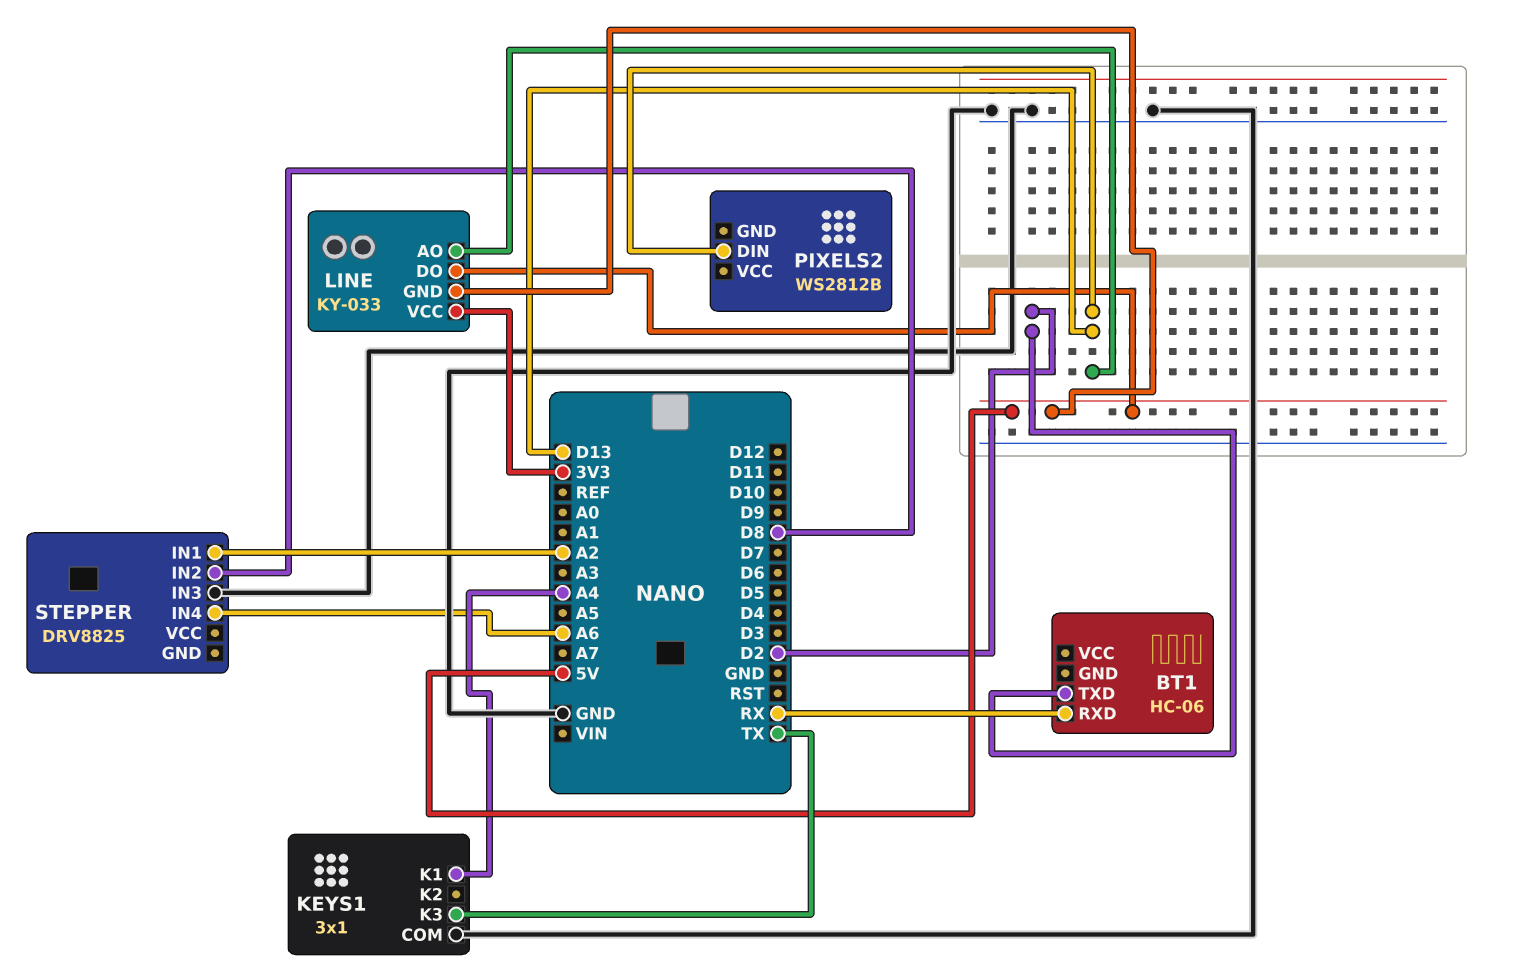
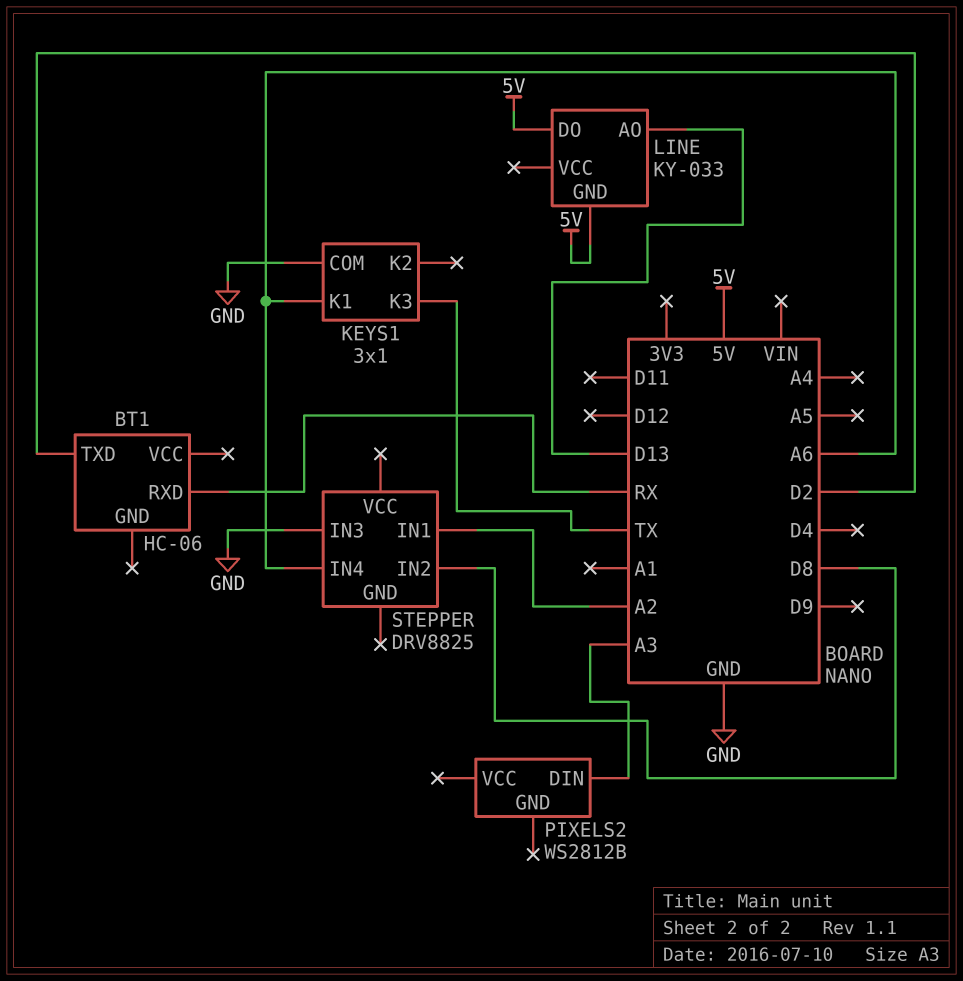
KEYS1 pin K1: A4 -> A6
LINE pin VCC: 3V3 -> none
PIXELS2 pin DIN: D13 -> A3

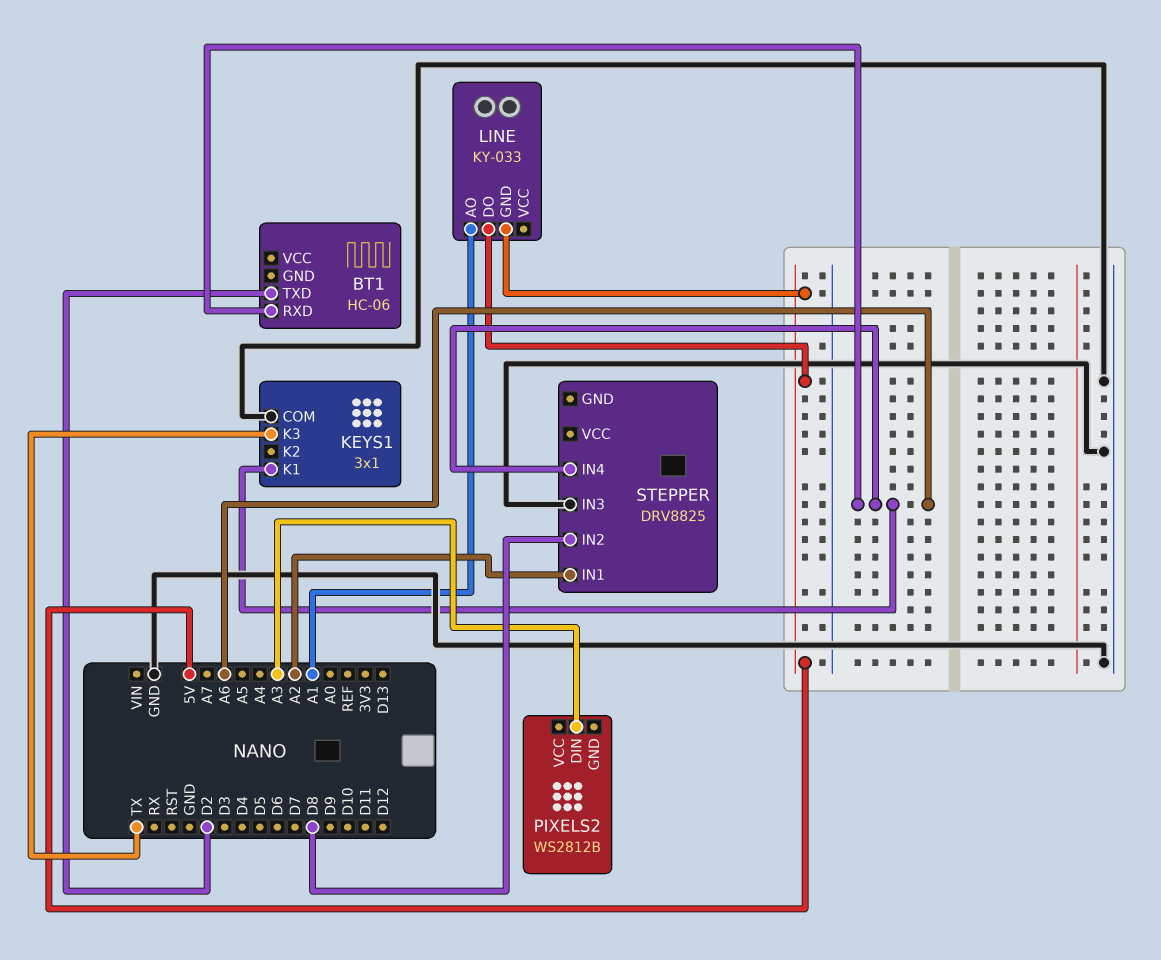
BT1 pin RXD: RX -> A6
LINE pin AO: D13 -> A1

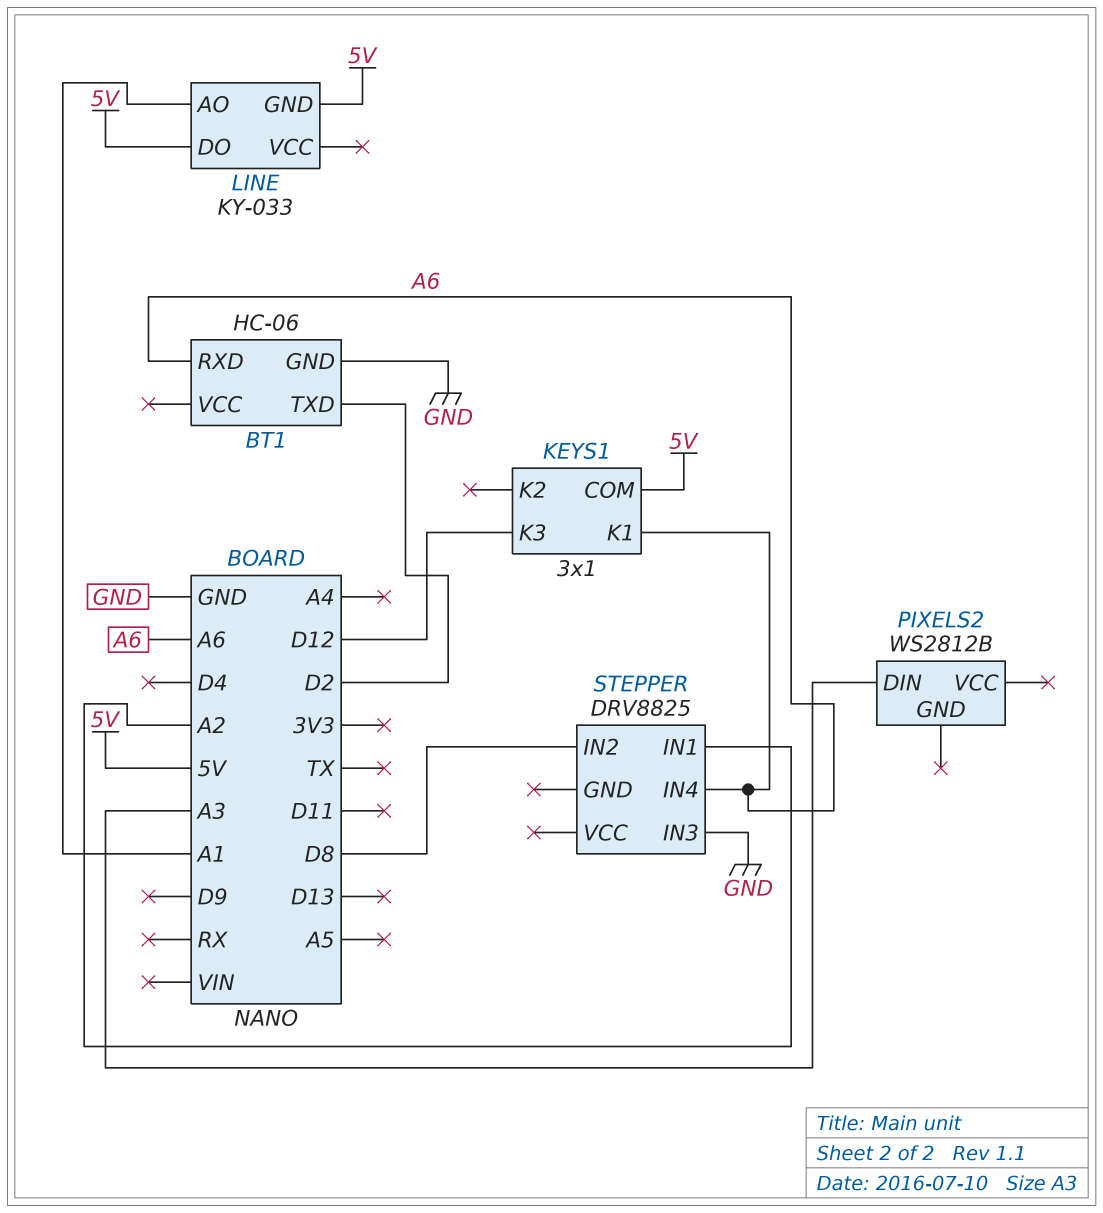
BT1 pin GND: none -> GND
KEYS1 pin COM: GND -> 5V
KEYS1 pin K3: TX -> D12

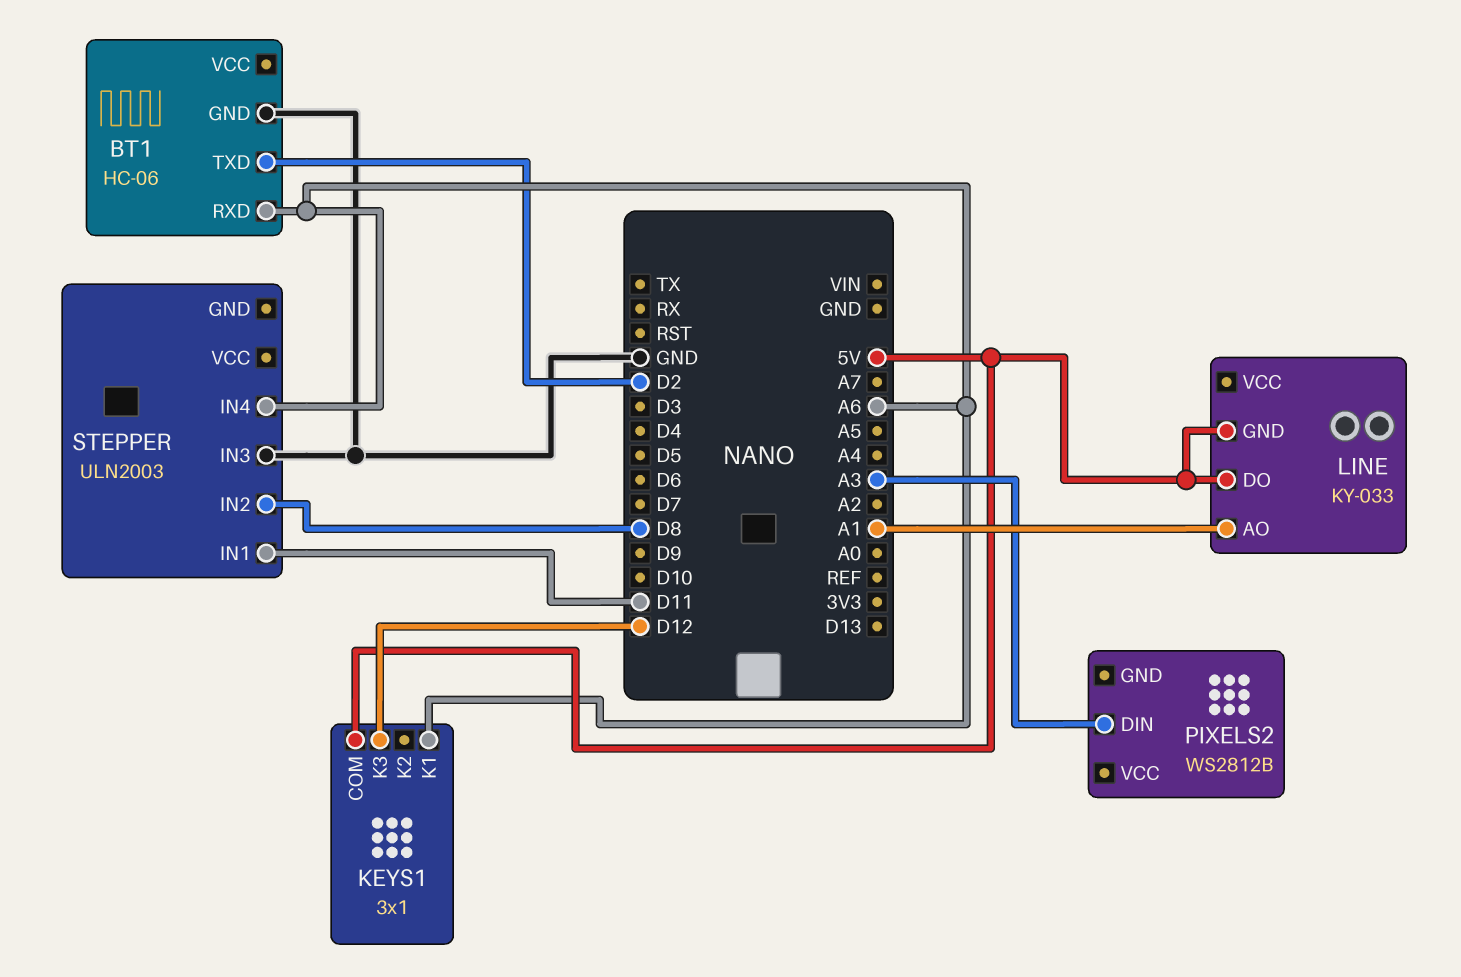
STEPPER: DRV8825 -> ULN2003
STEPPER pin IN1: A2 -> D11

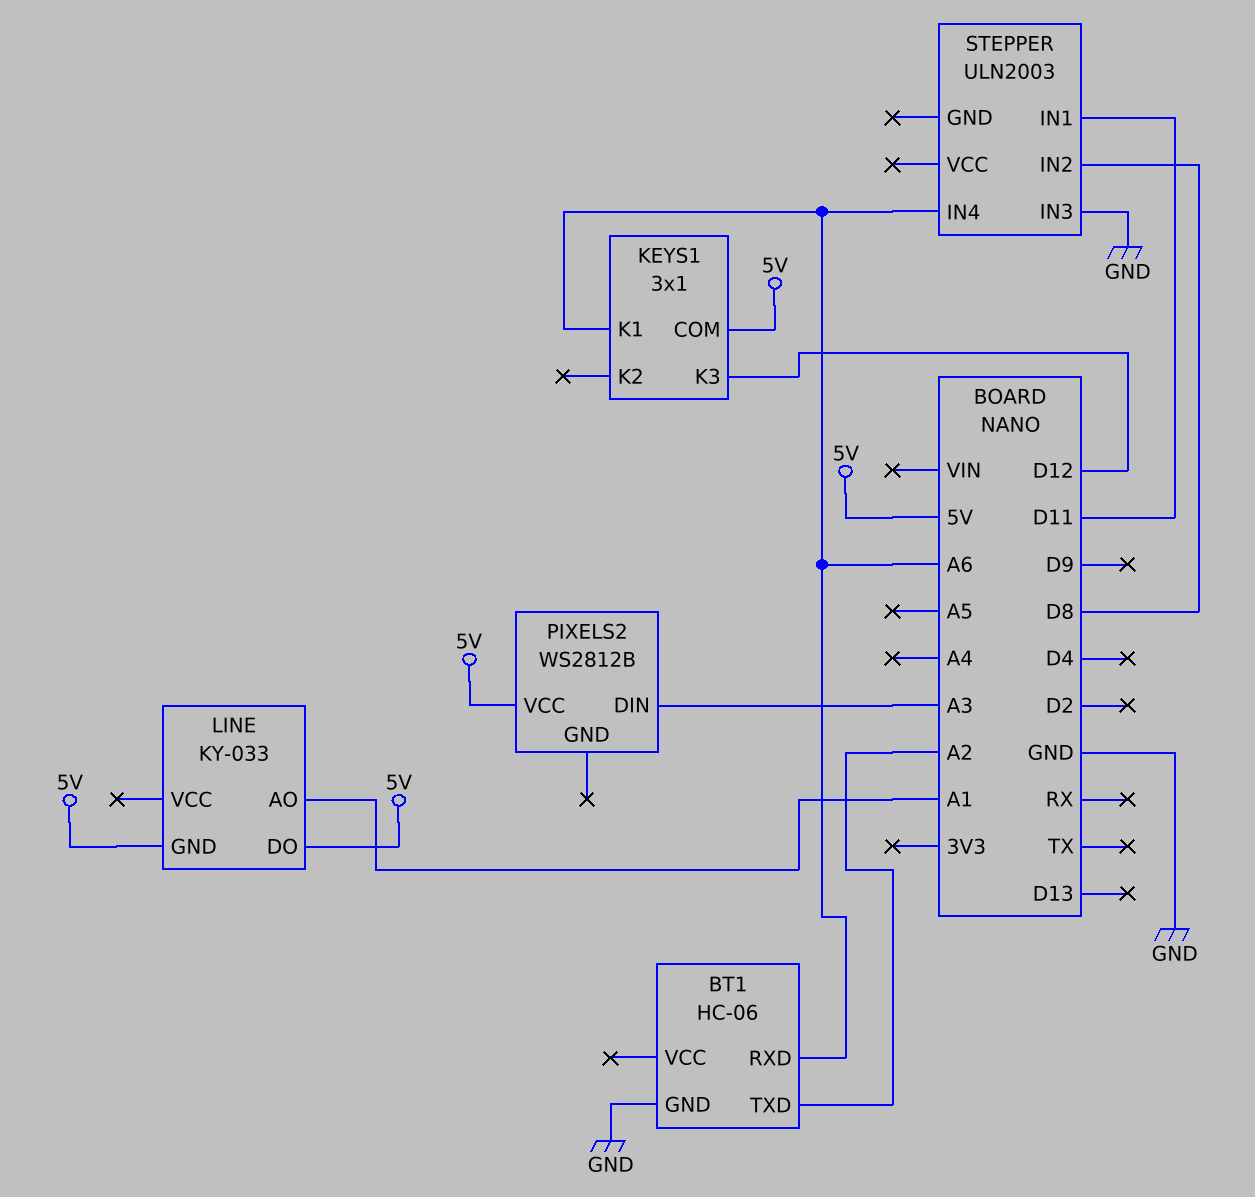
BT1 pin TXD: D2 -> A2
PIXELS2 pin VCC: none -> 5V

